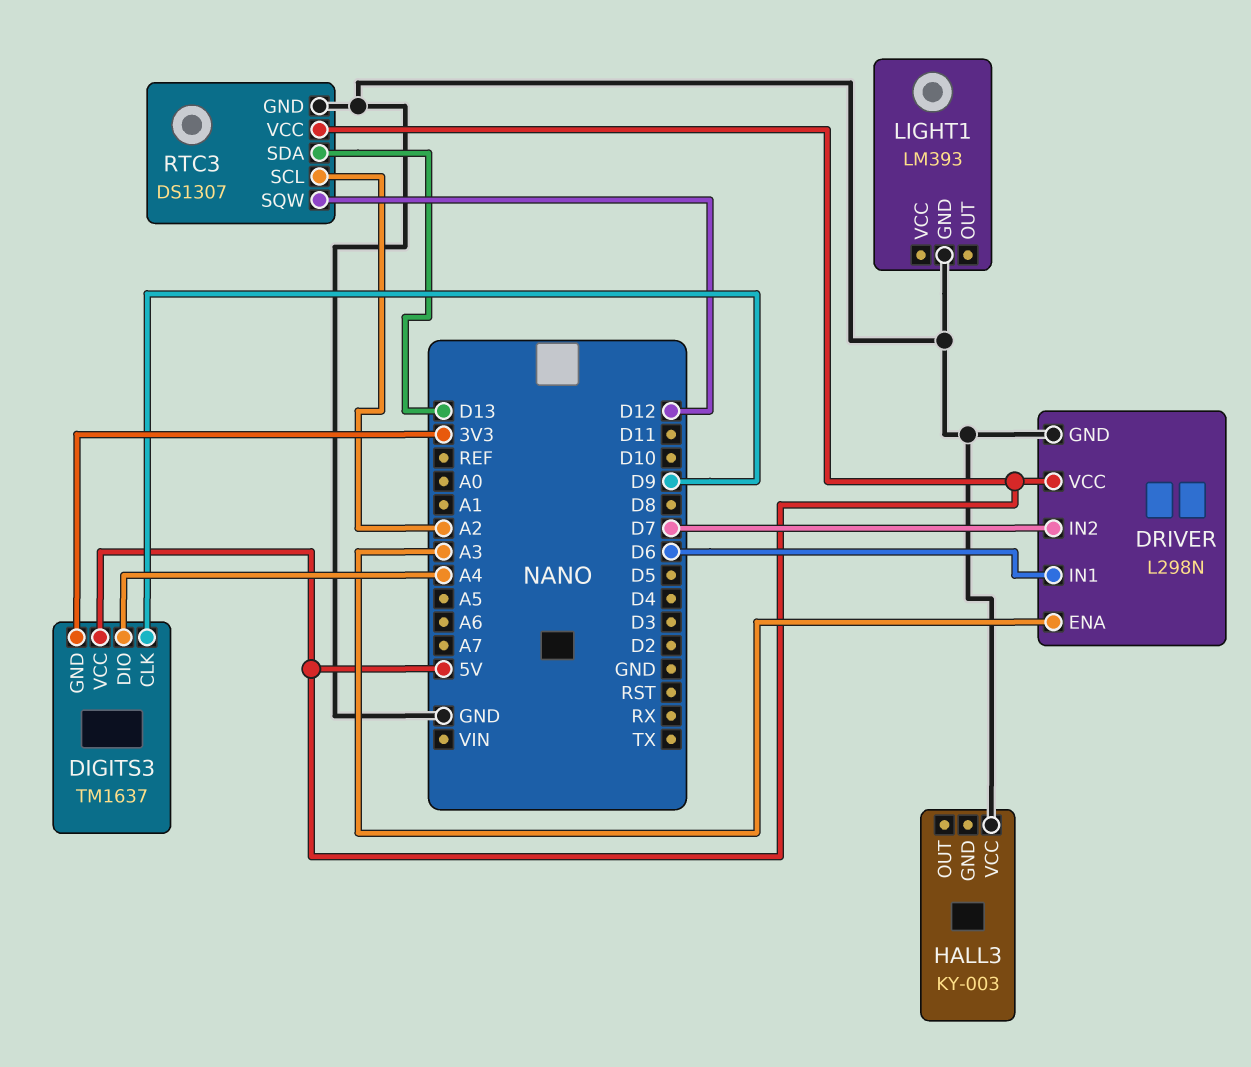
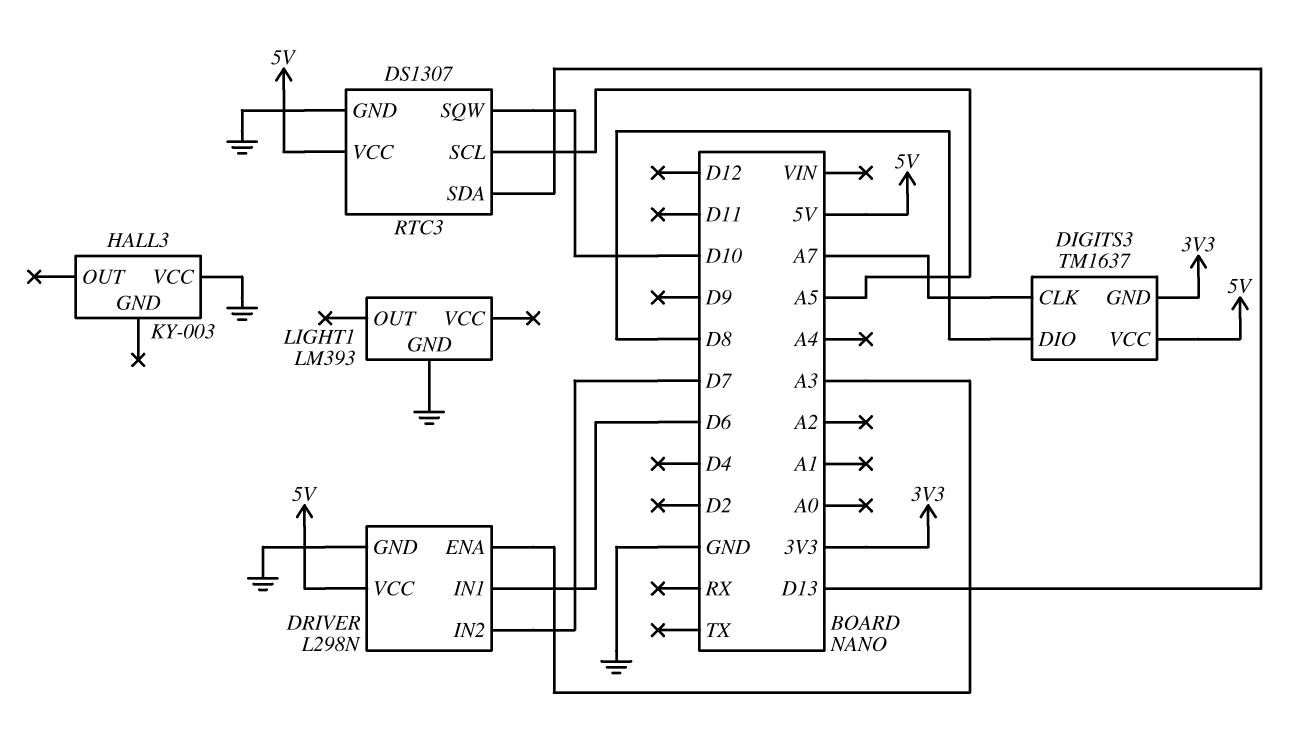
DIGITS3 pin CLK: D9 -> A7
DIGITS3 pin DIO: A4 -> D8
RTC3 pin SCL: A2 -> A5
RTC3 pin SQW: D12 -> D10

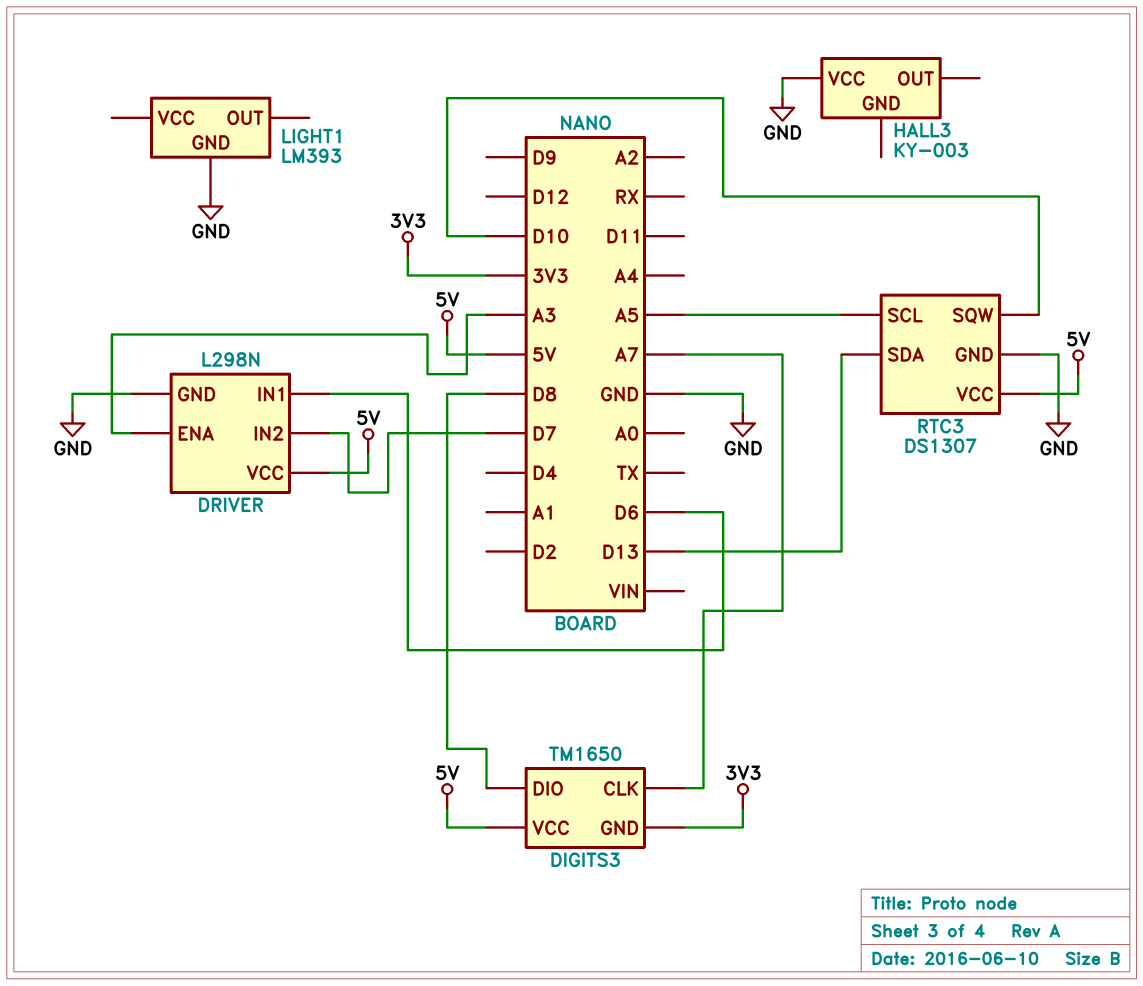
DIGITS3: TM1637 -> TM1650

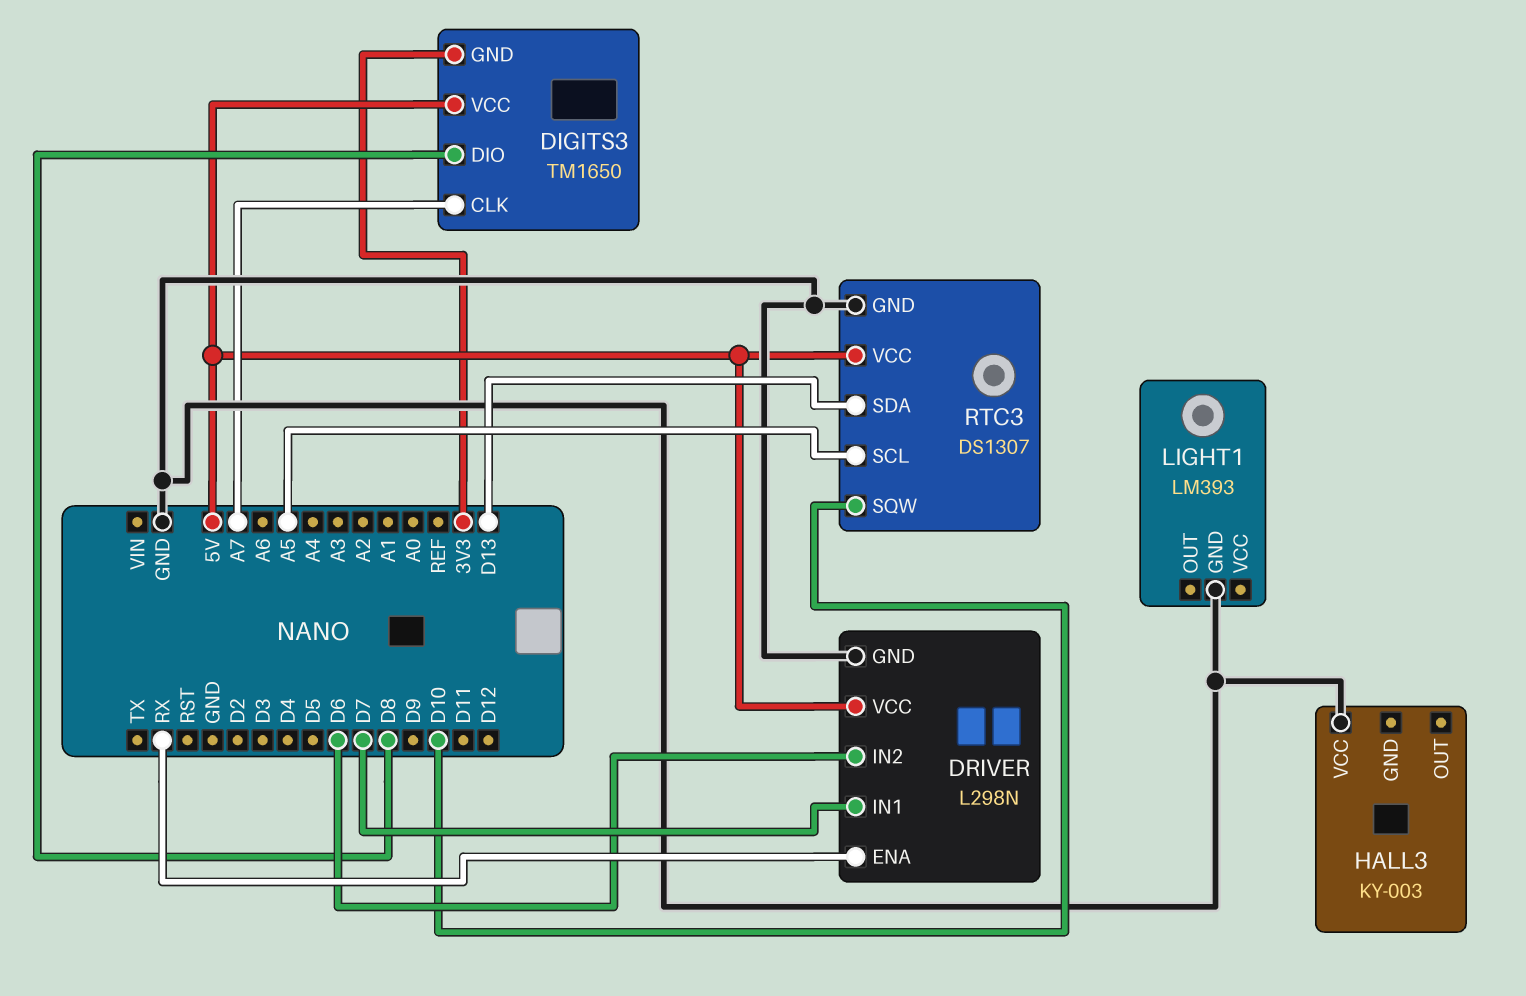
DRIVER pin ENA: A3 -> RX
DRIVER pin IN1: D6 -> D7
DRIVER pin IN2: D7 -> D6

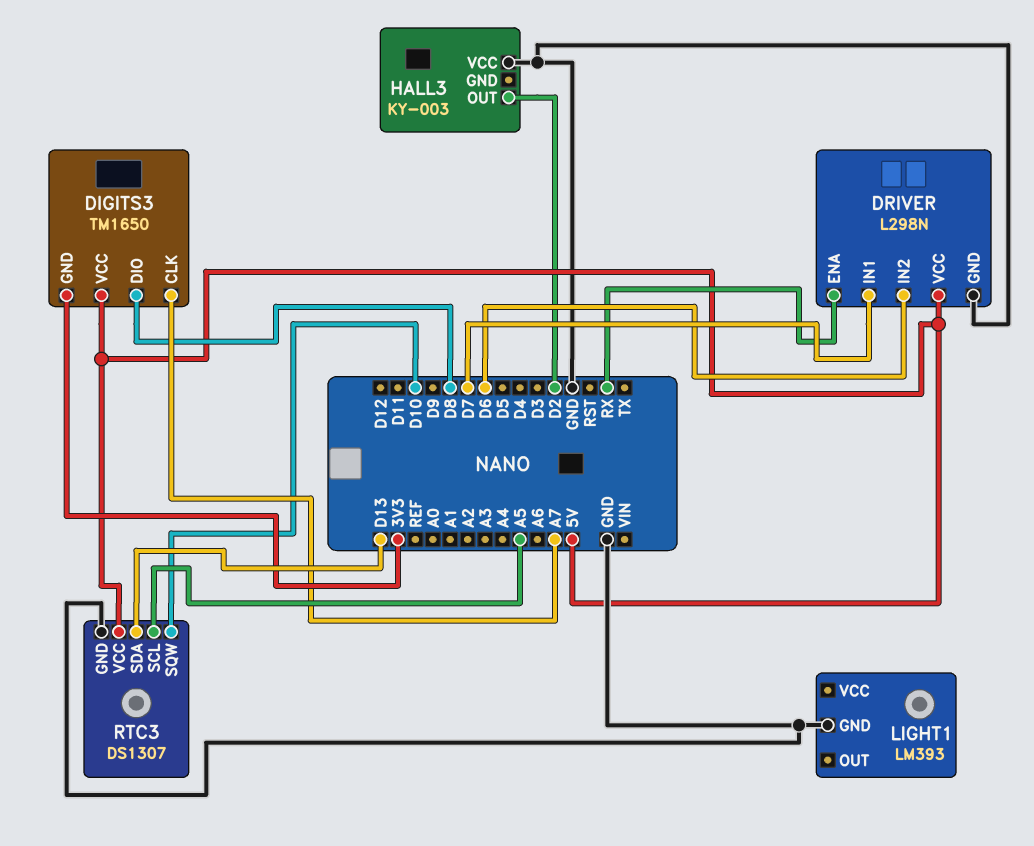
HALL3 pin OUT: none -> D2

